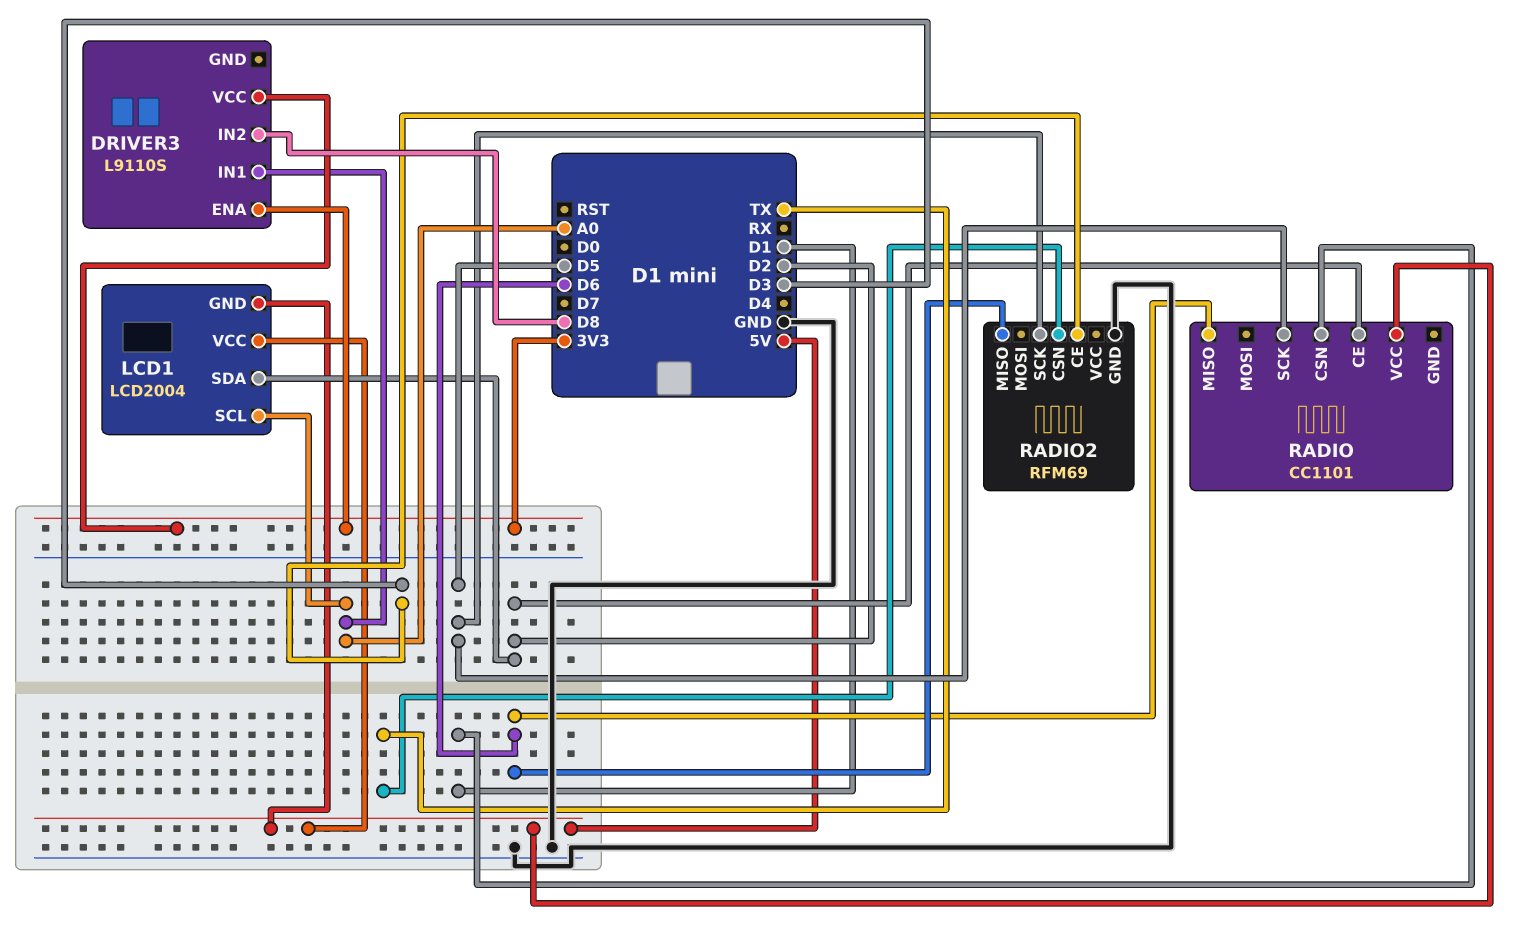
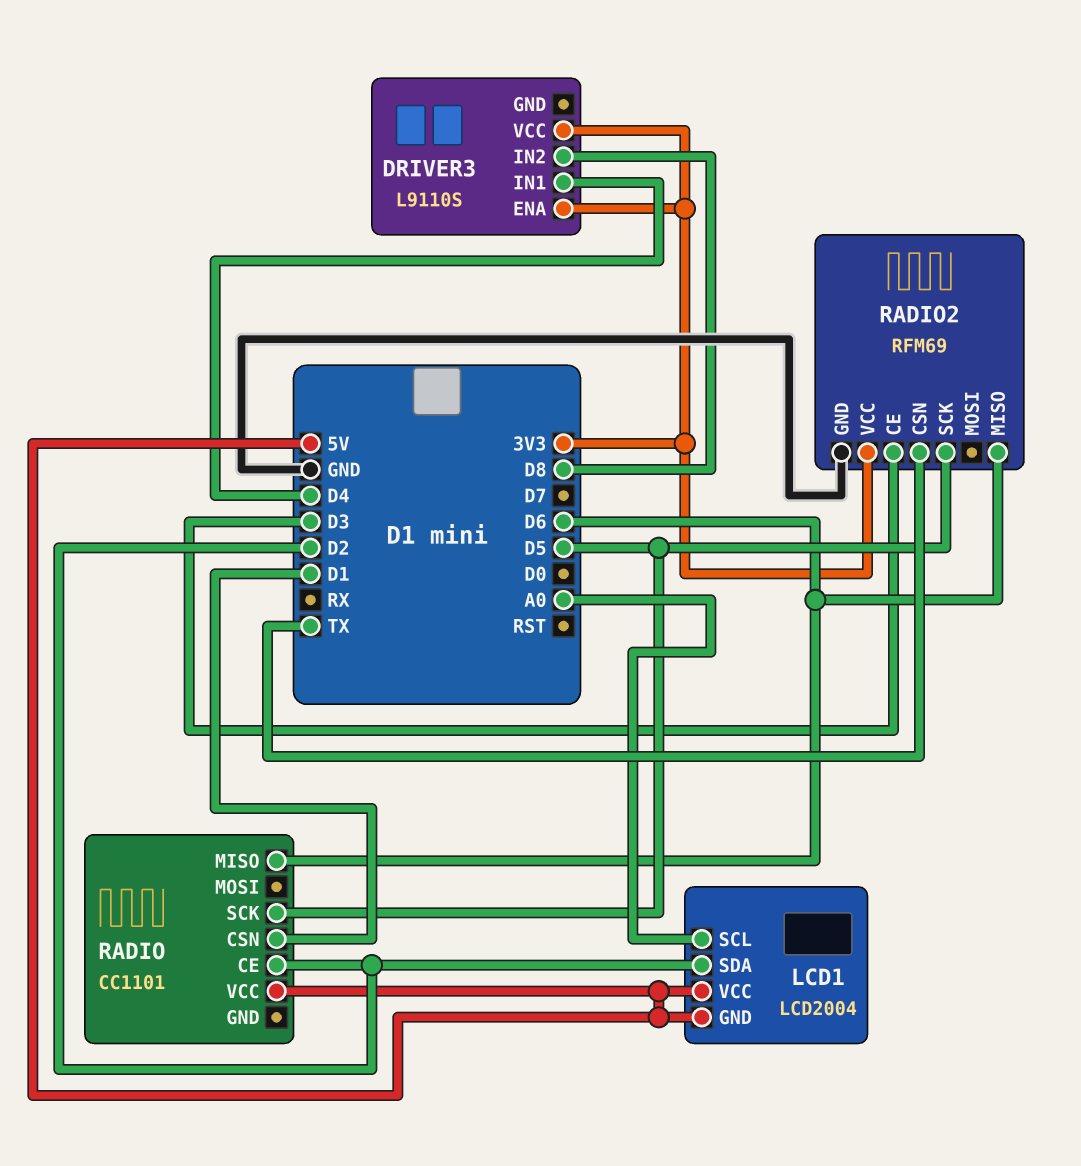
DRIVER3 pin IN1: A0 -> D4
RADIO2 pin VCC: none -> 3V3

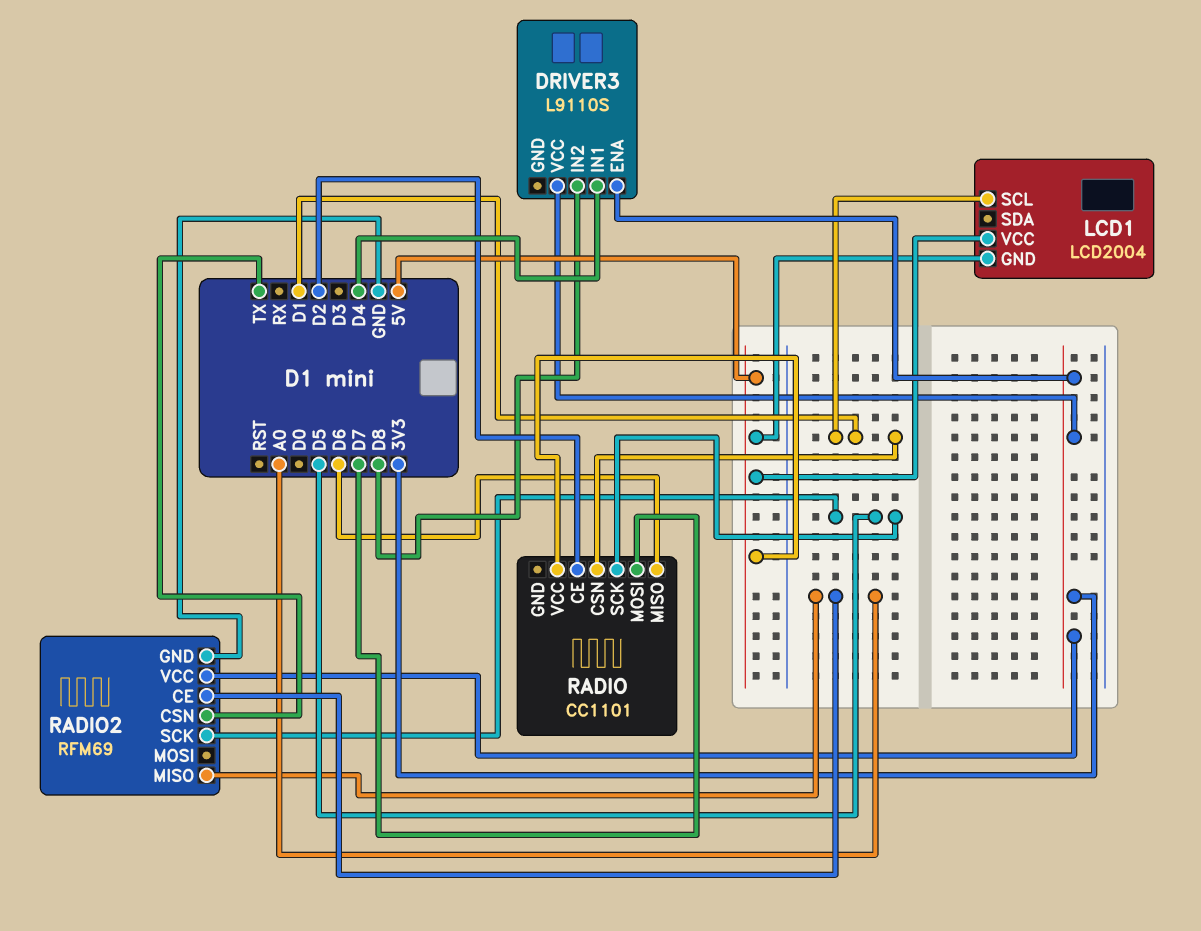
LCD1 pin SCL: A0 -> D1
LCD1 pin SDA: D2 -> none
RADIO pin MOSI: none -> D7
RADIO2 pin CE: D3 -> A0
RADIO2 pin MISO: D6 -> A0

